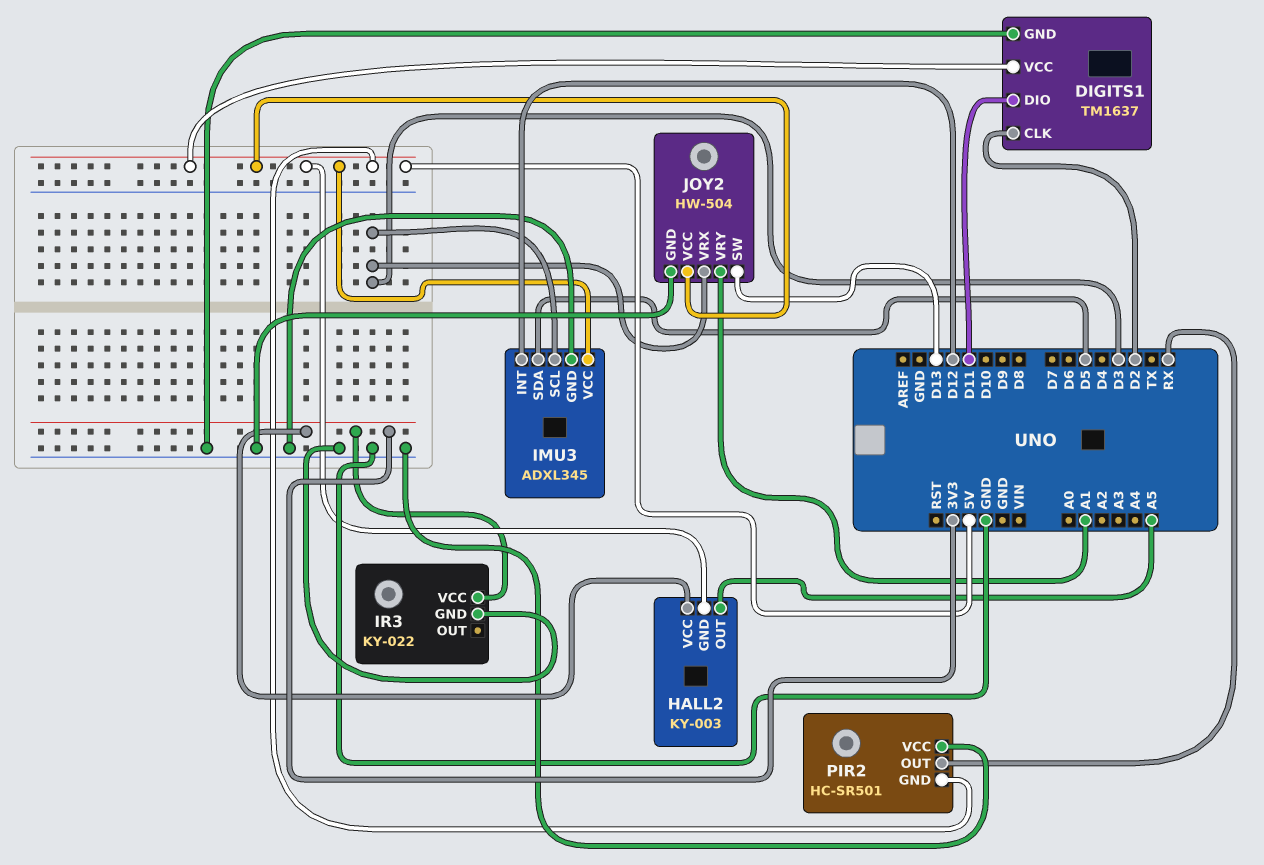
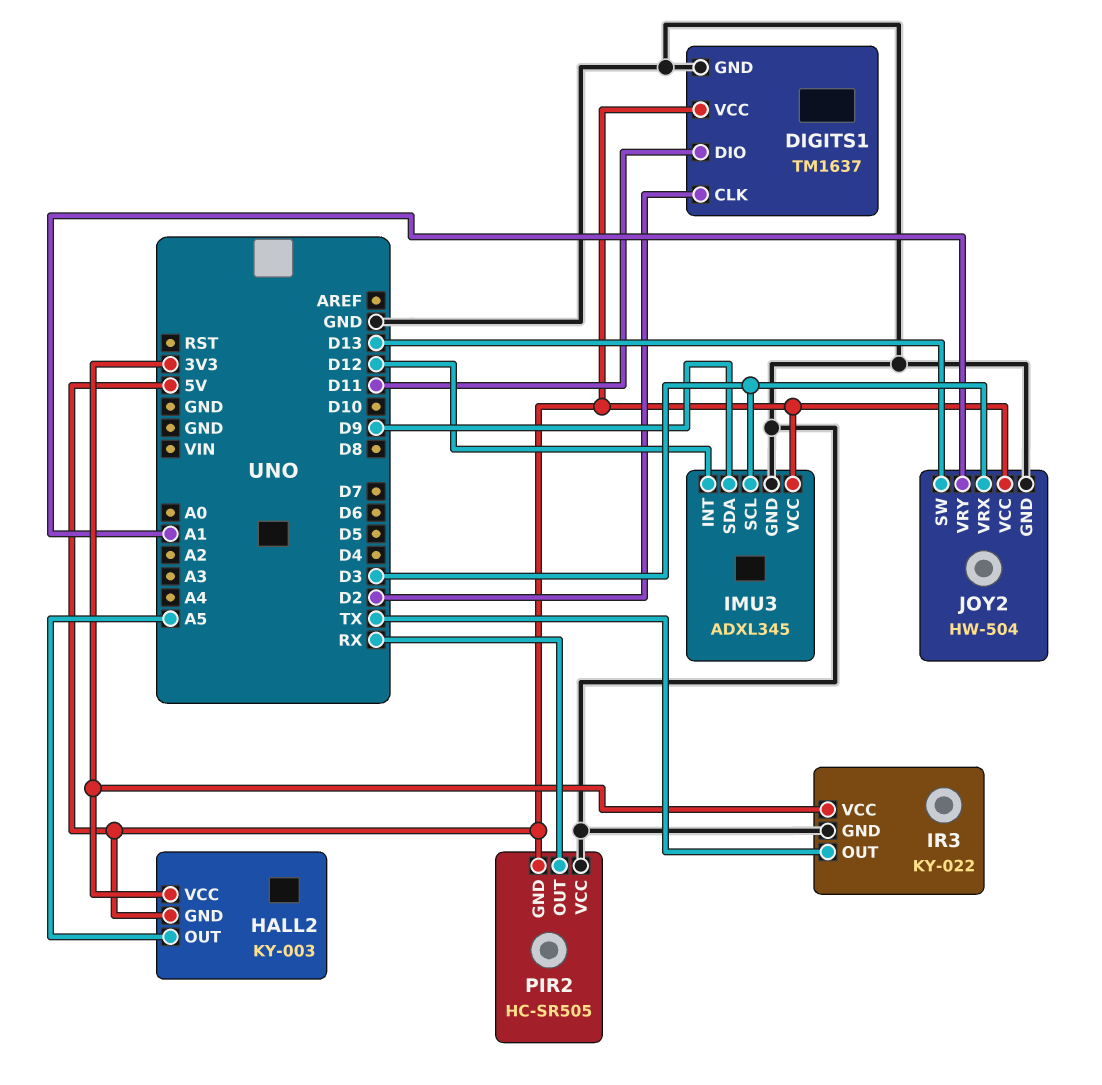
IMU3 pin SDA: D5 -> D9
IR3 pin OUT: none -> TX
PIR2: HC-SR501 -> HC-SR505

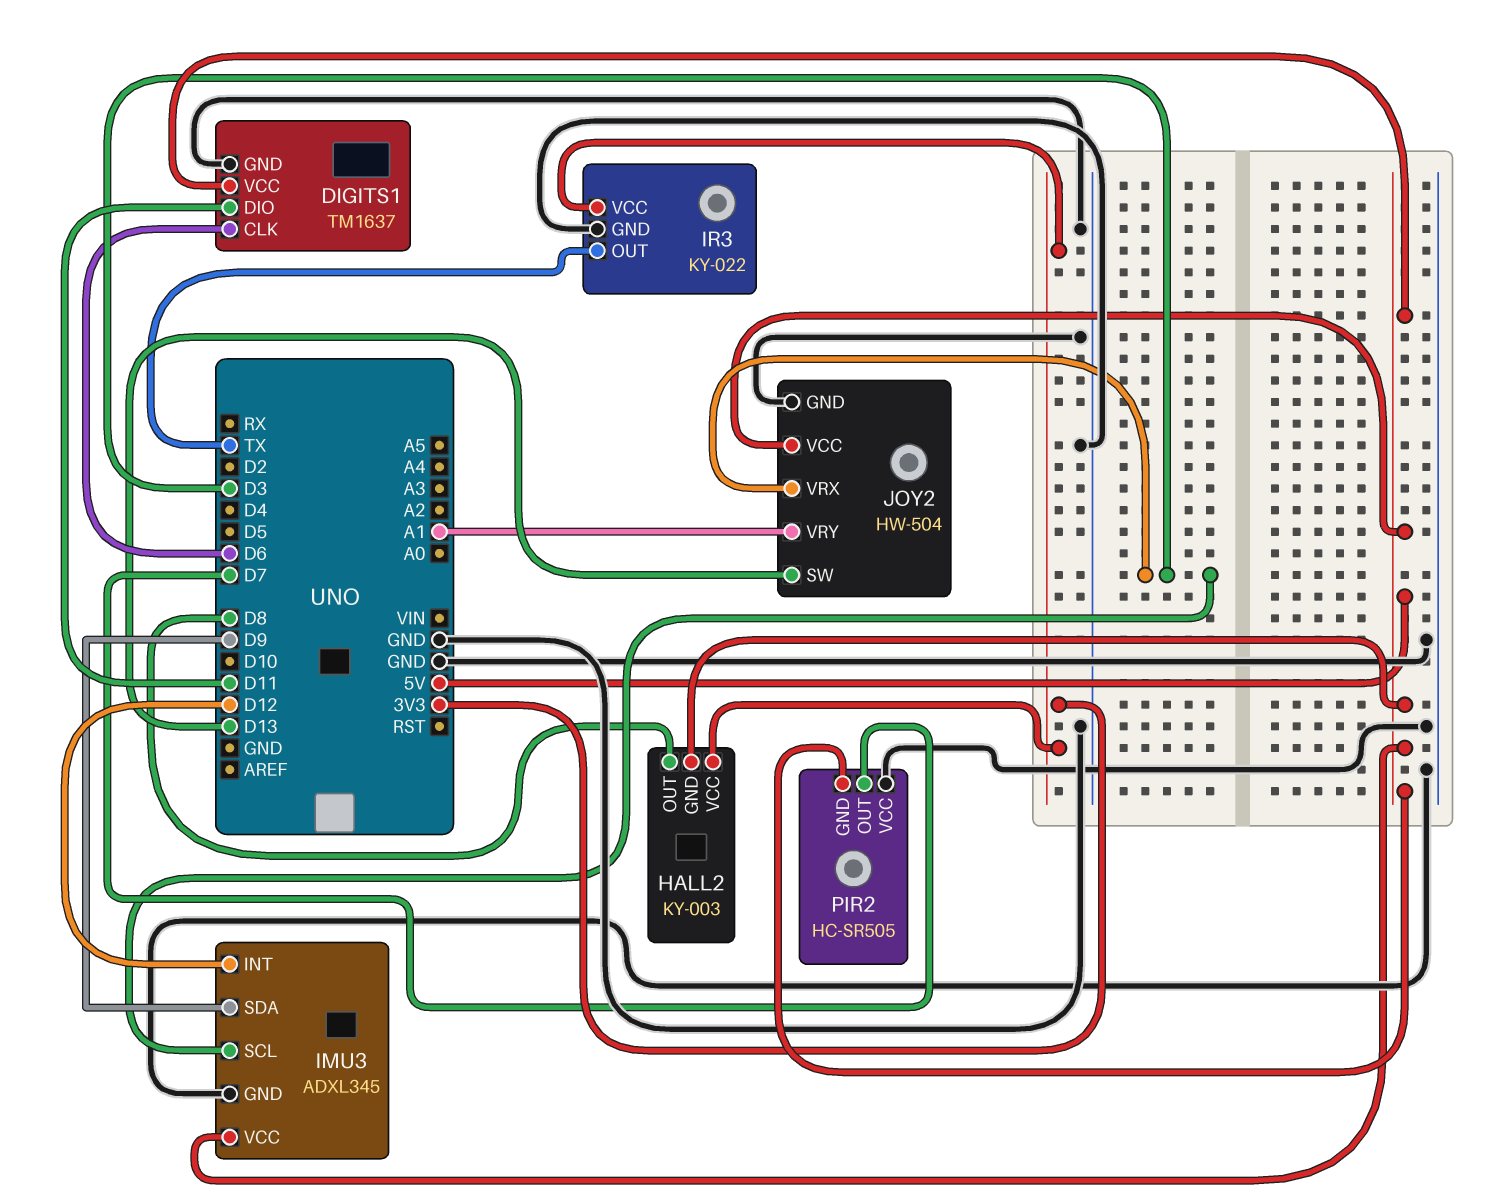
DIGITS1 pin CLK: D2 -> D6
HALL2 pin OUT: A5 -> D8
PIR2 pin OUT: RX -> D7

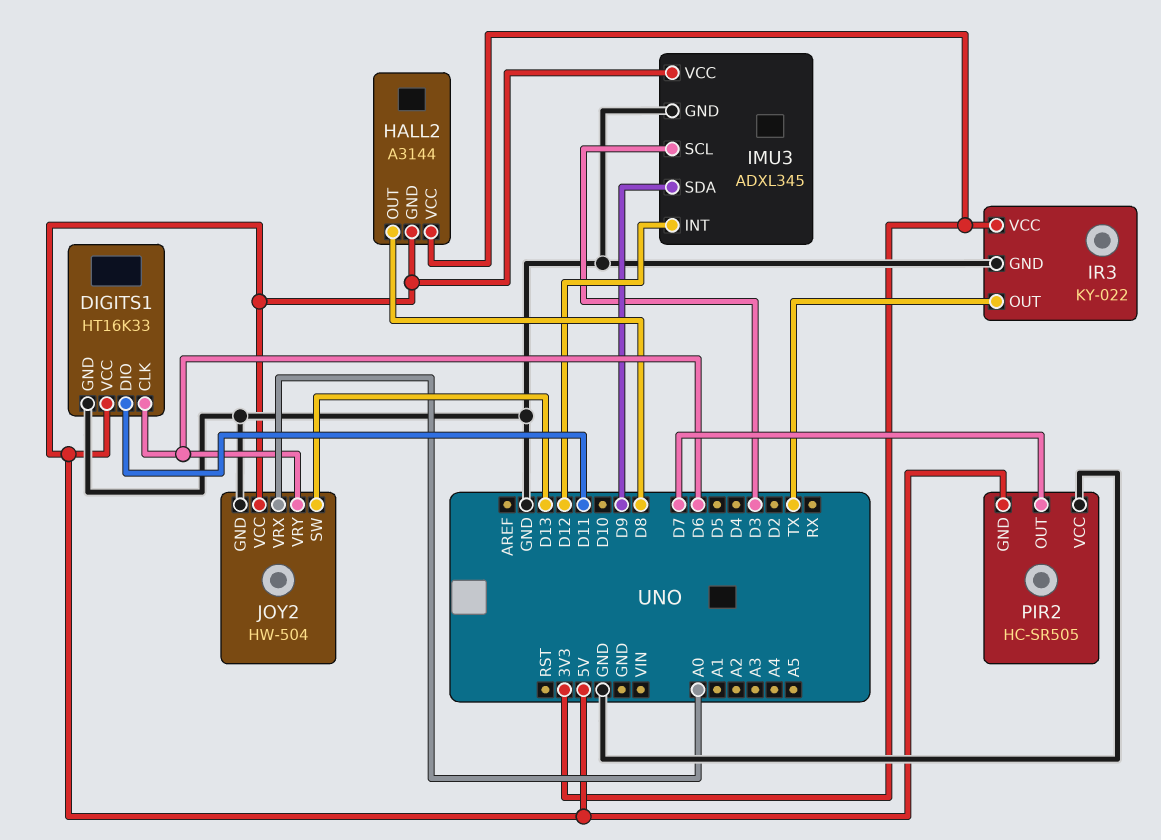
DIGITS1: TM1637 -> HT16K33
HALL2: KY-003 -> A3144
JOY2 pin VRX: D3 -> A0
JOY2 pin VRY: A1 -> D6

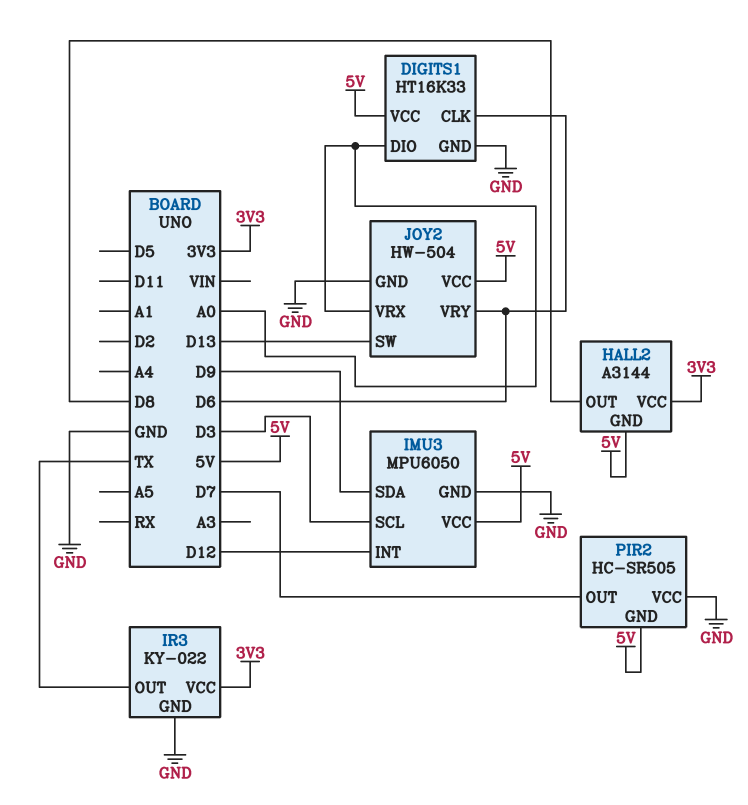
DIGITS1 pin DIO: D11 -> A0
IMU3: ADXL345 -> MPU6050

